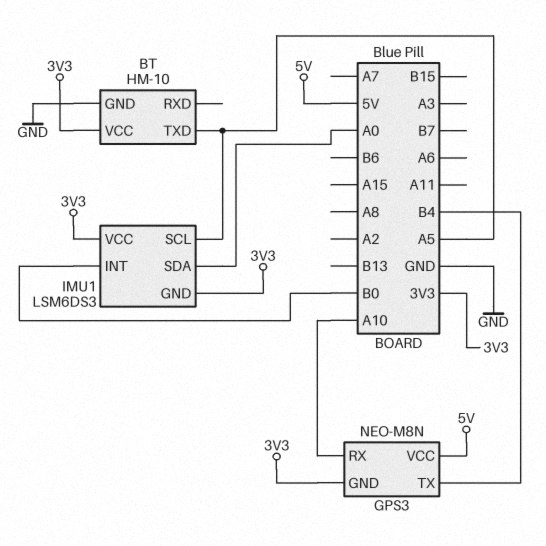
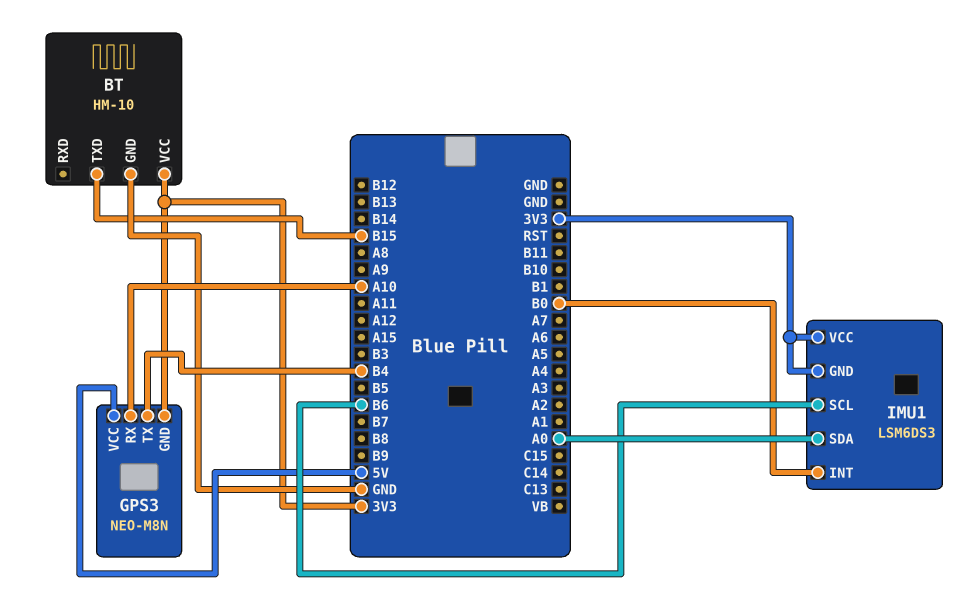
BT pin TXD: A5 -> B15
IMU1 pin SCL: A5 -> B6

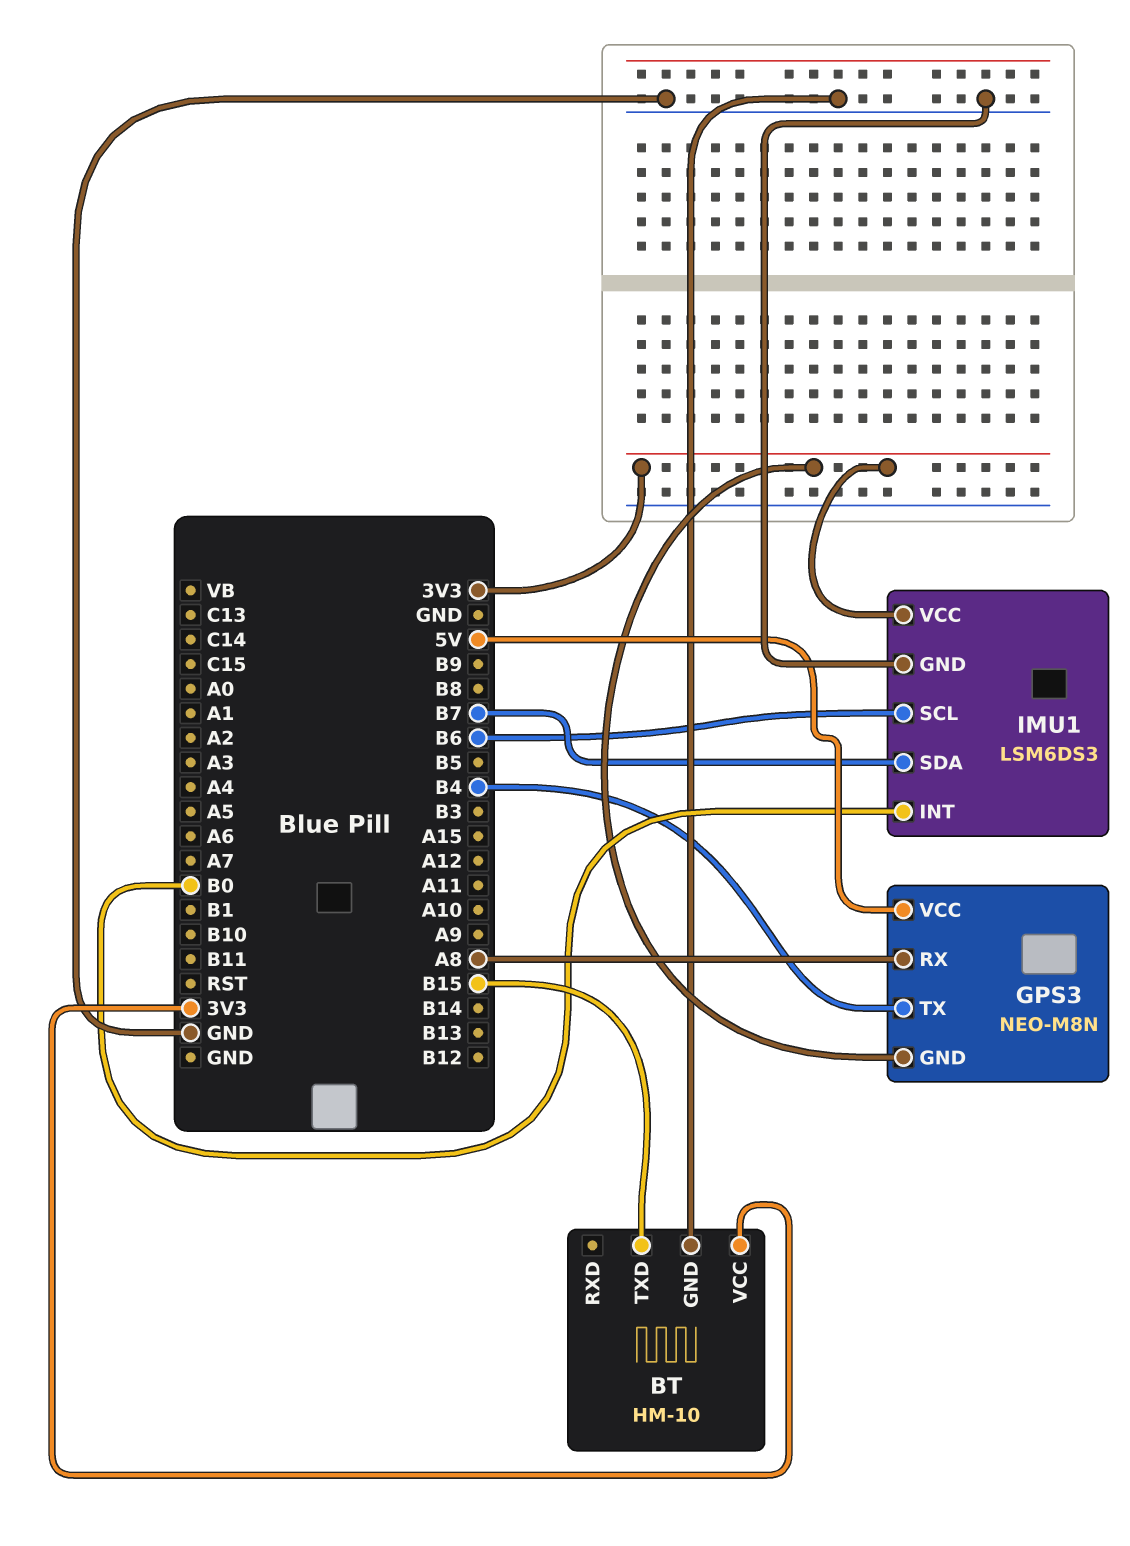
GPS3 pin RX: A10 -> A8
IMU1 pin GND: 3V3 -> GND
IMU1 pin SDA: A0 -> B7

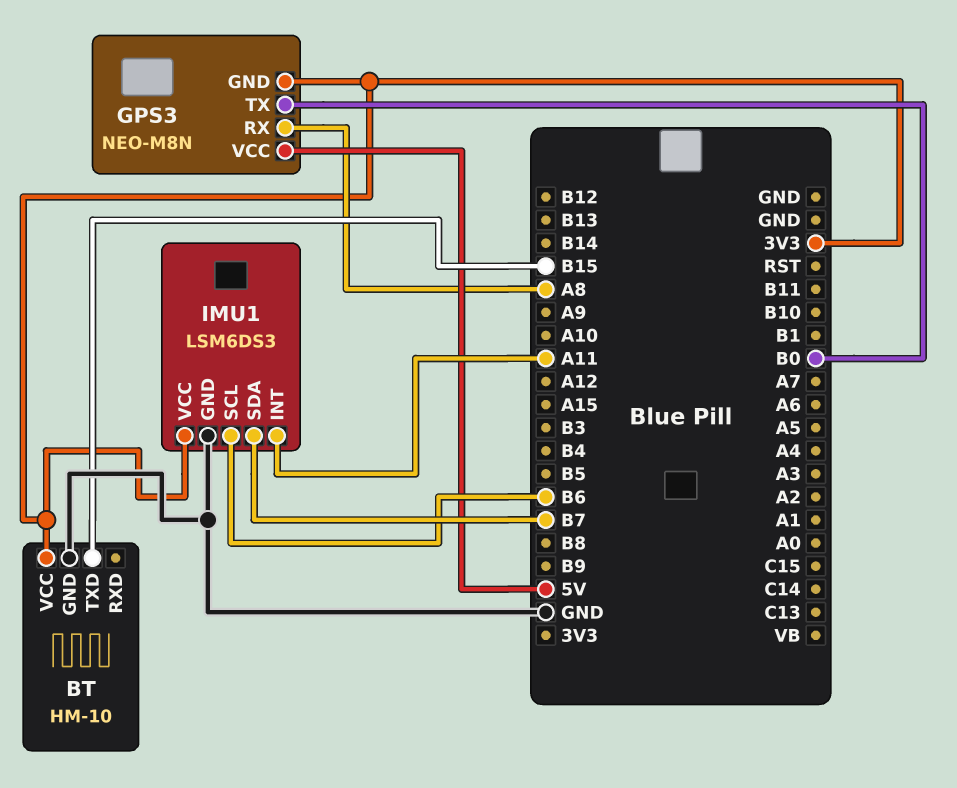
GPS3 pin TX: B4 -> B0
IMU1 pin INT: B0 -> A11

